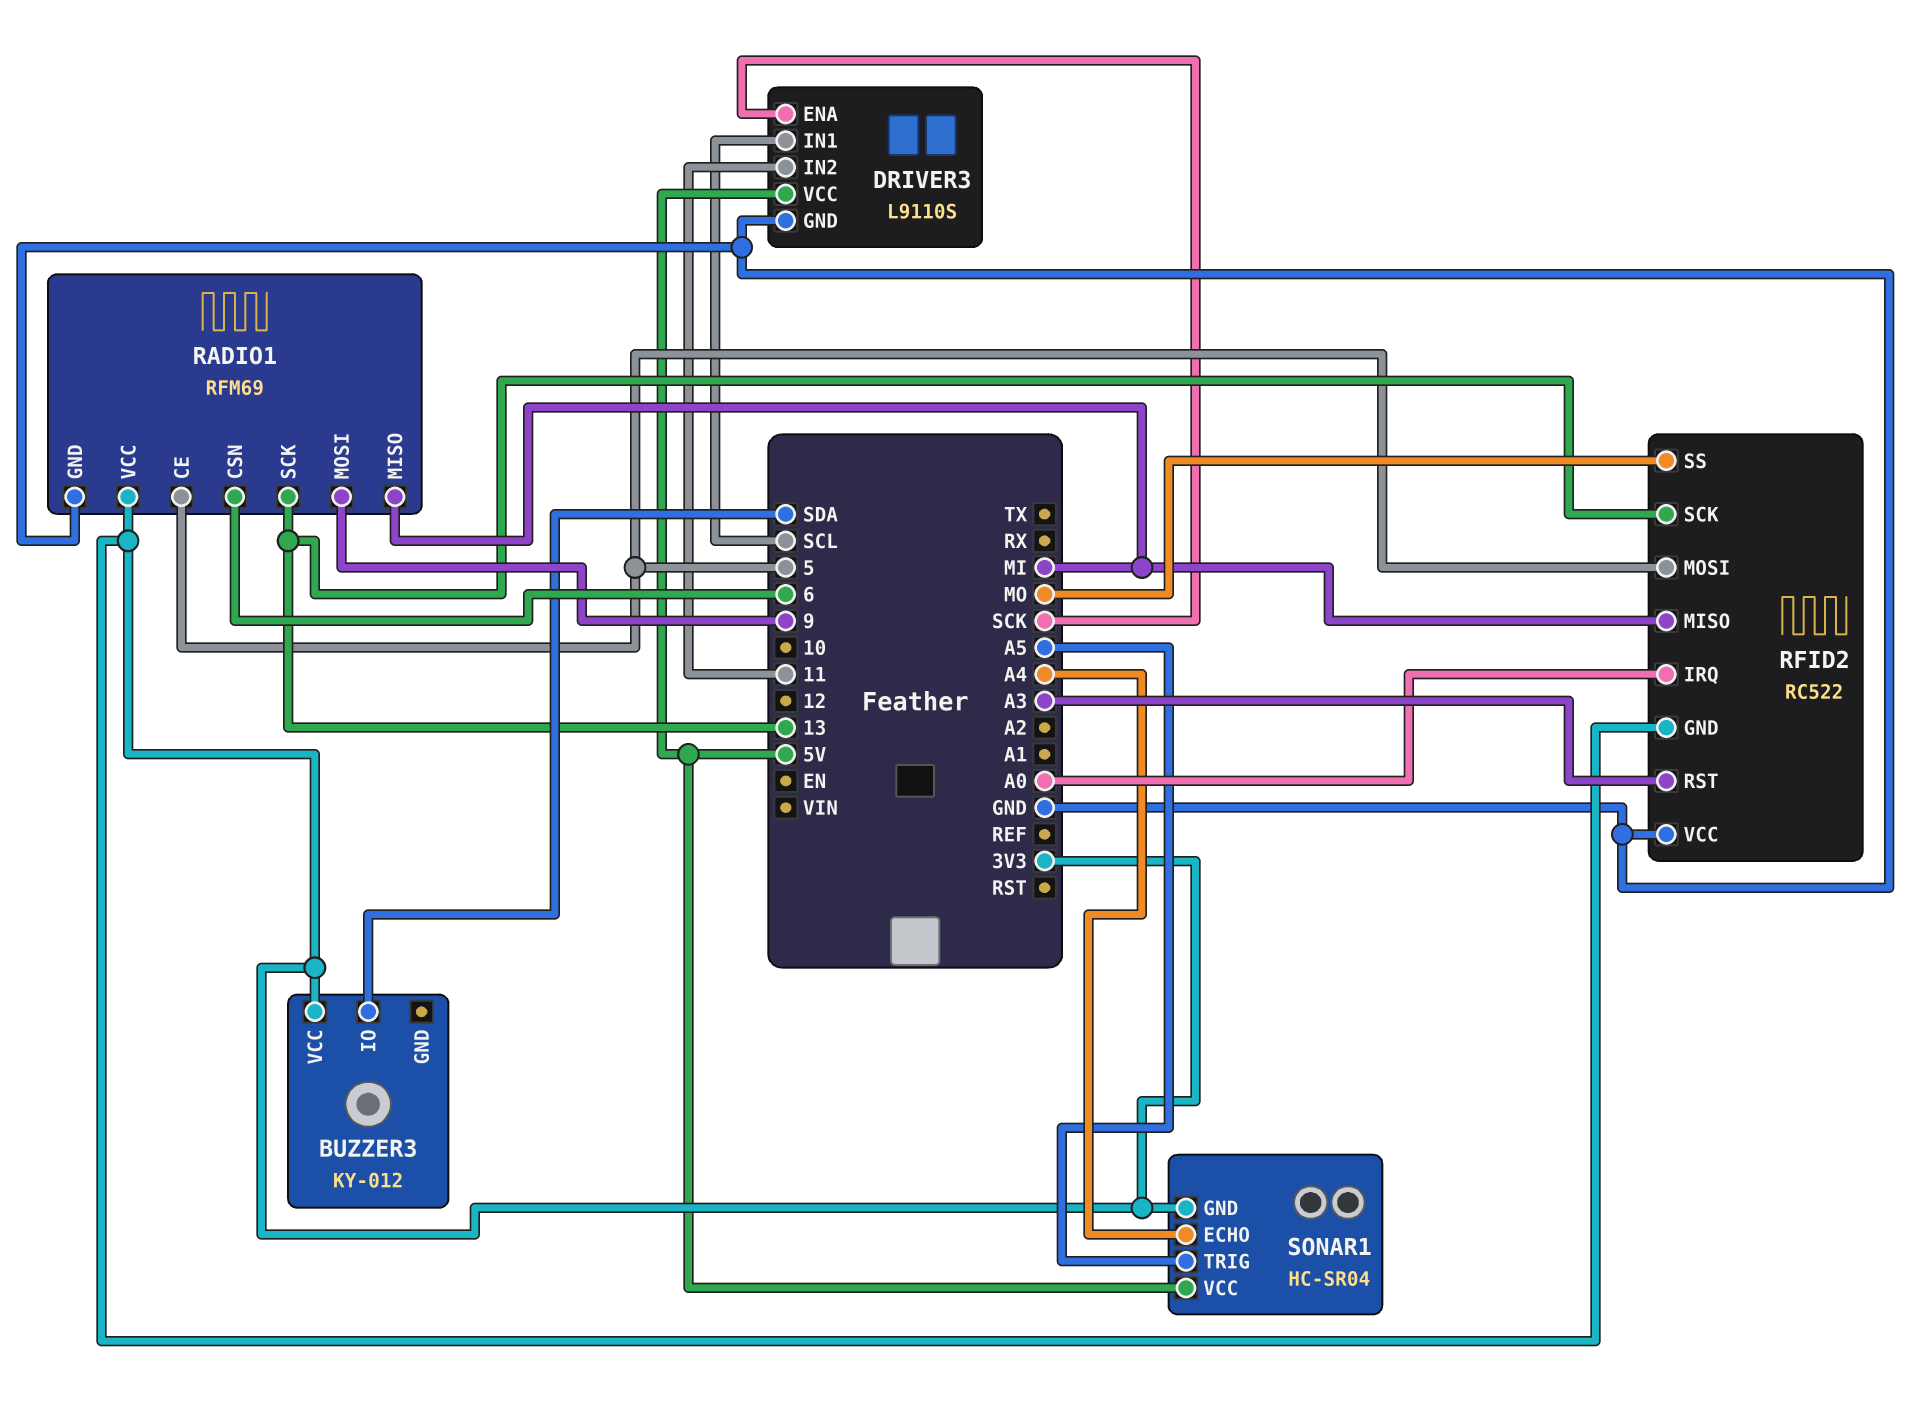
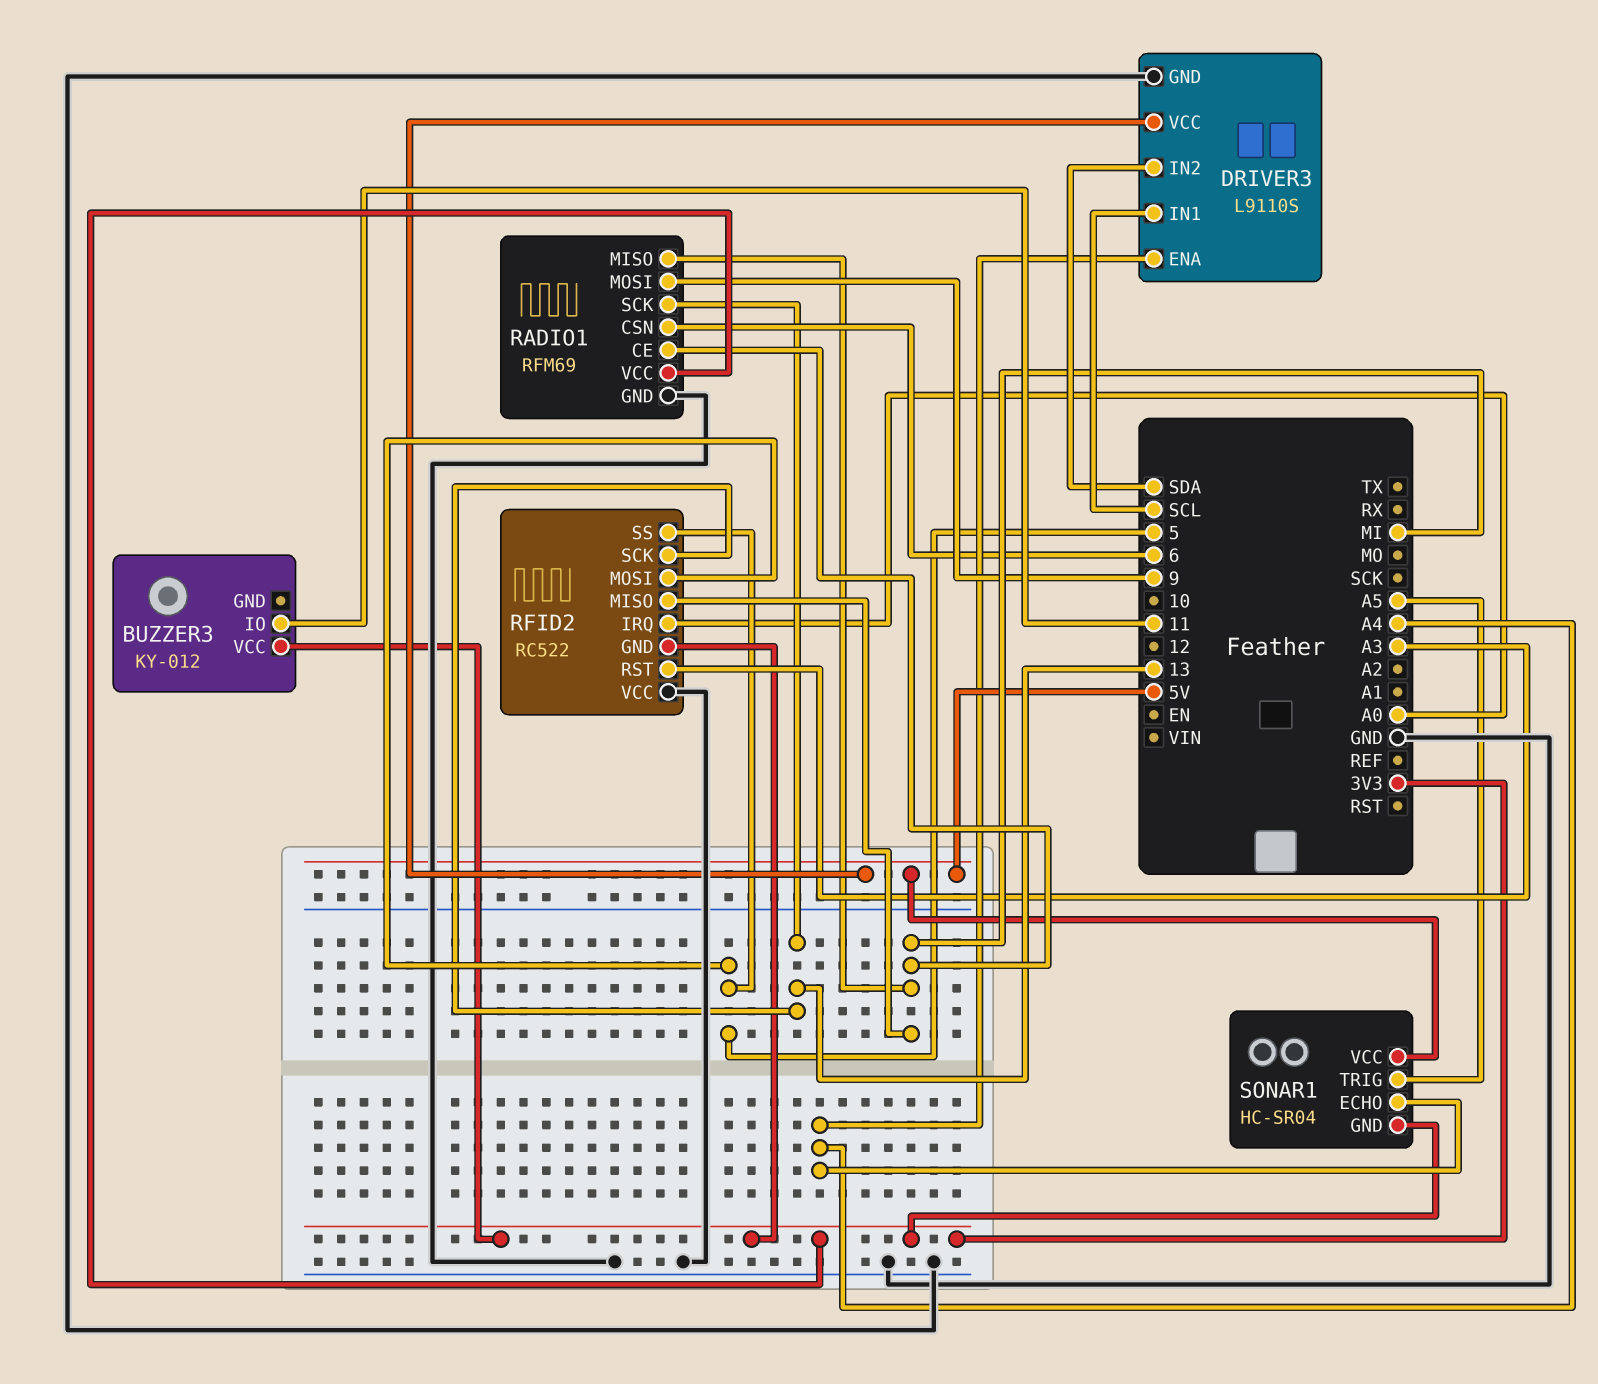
BUZZER3 pin IO: SDA -> 11
DRIVER3 pin ENA: SCK -> A4
DRIVER3 pin IN2: 11 -> SDA
RADIO1 pin CE: 5 -> MI
RFID2 pin SS: MO -> 5

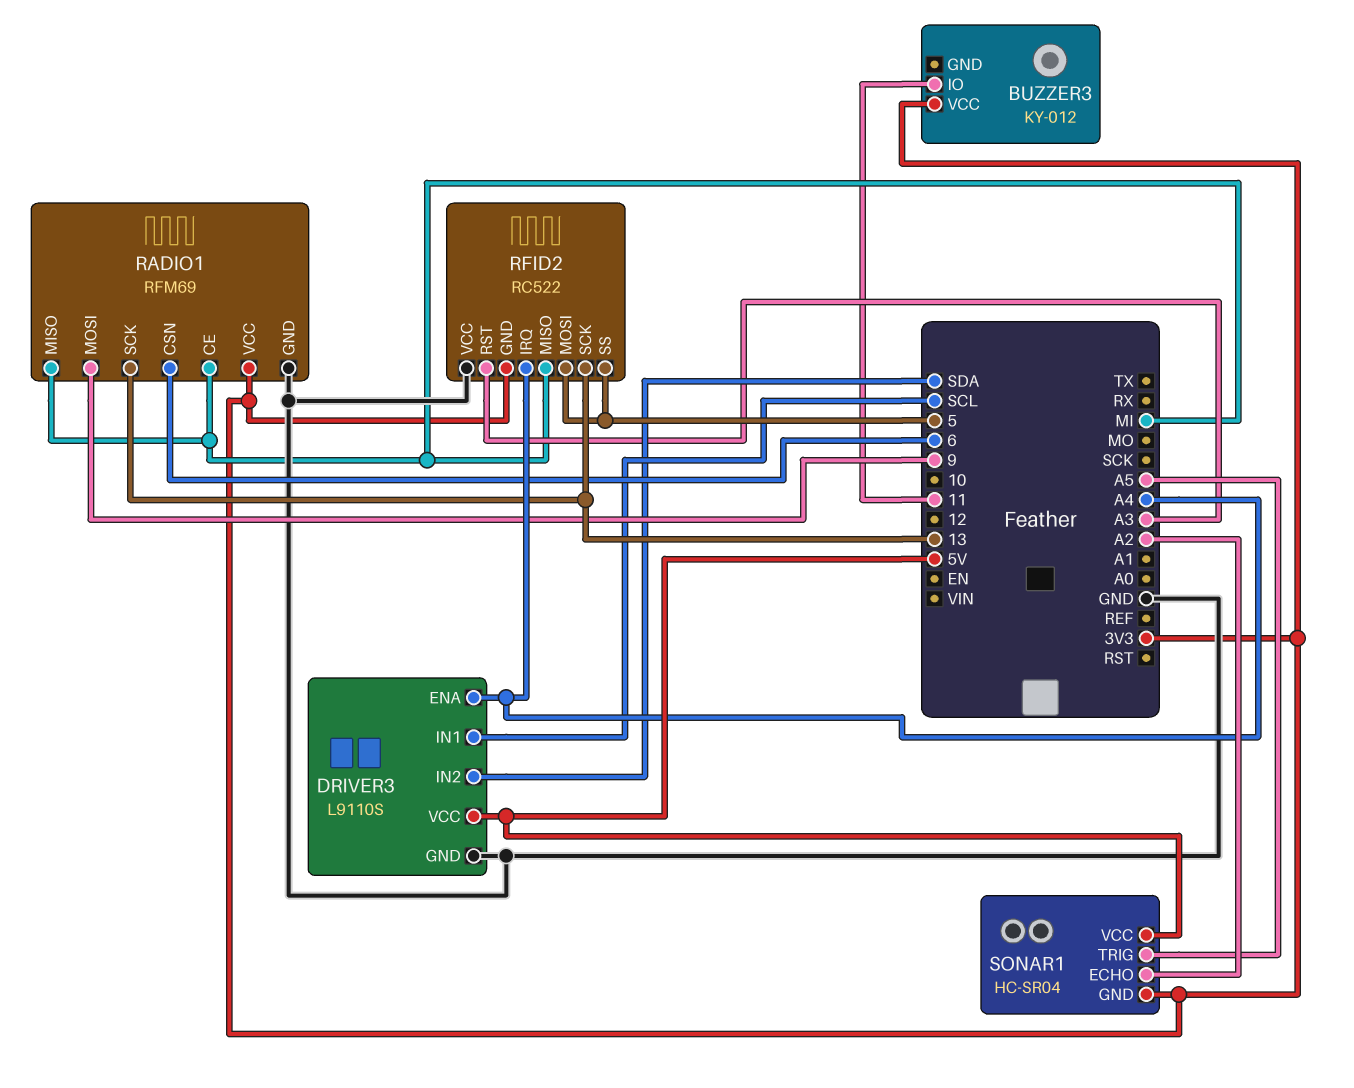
RFID2 pin IRQ: A0 -> A4
SONAR1 pin ECHO: A4 -> A2

